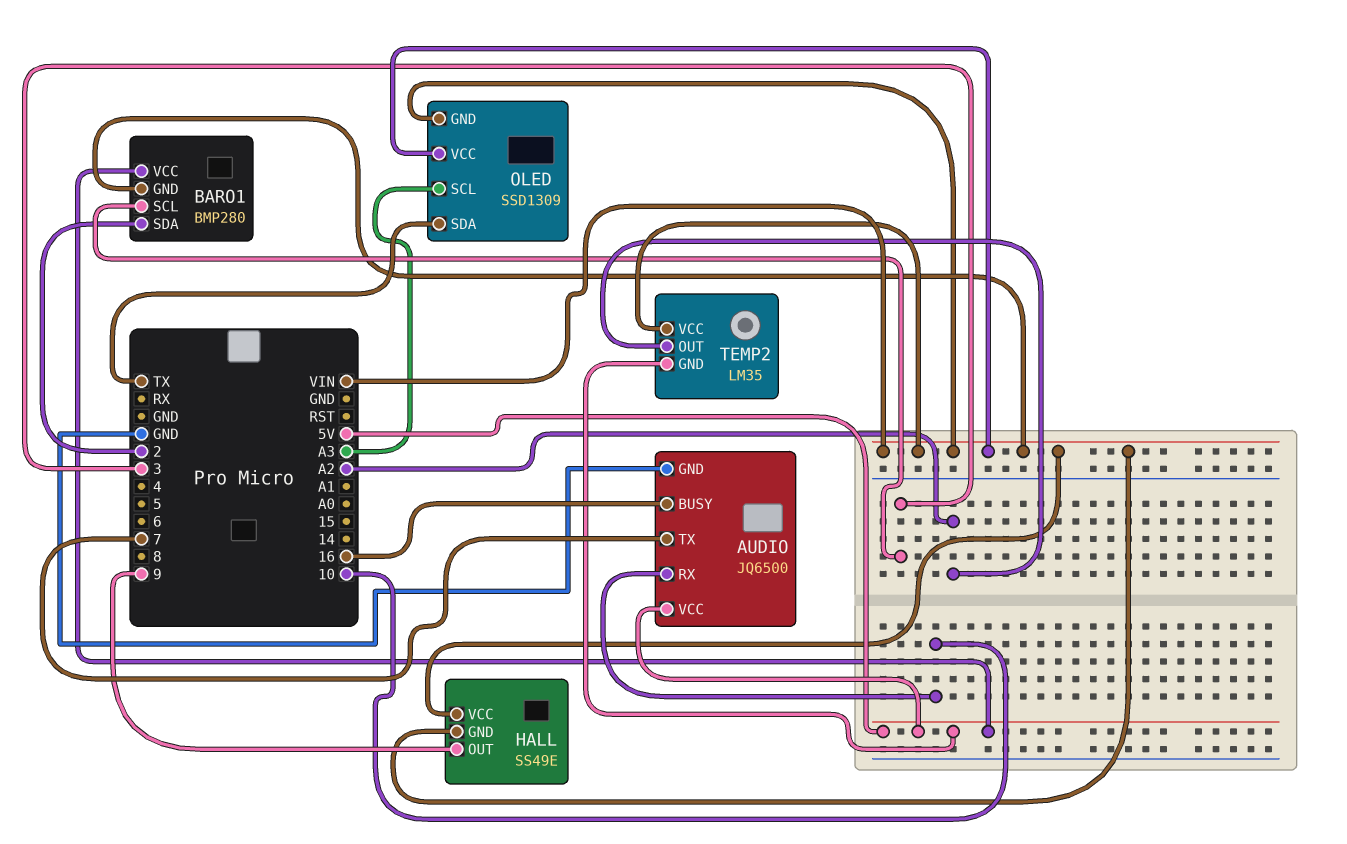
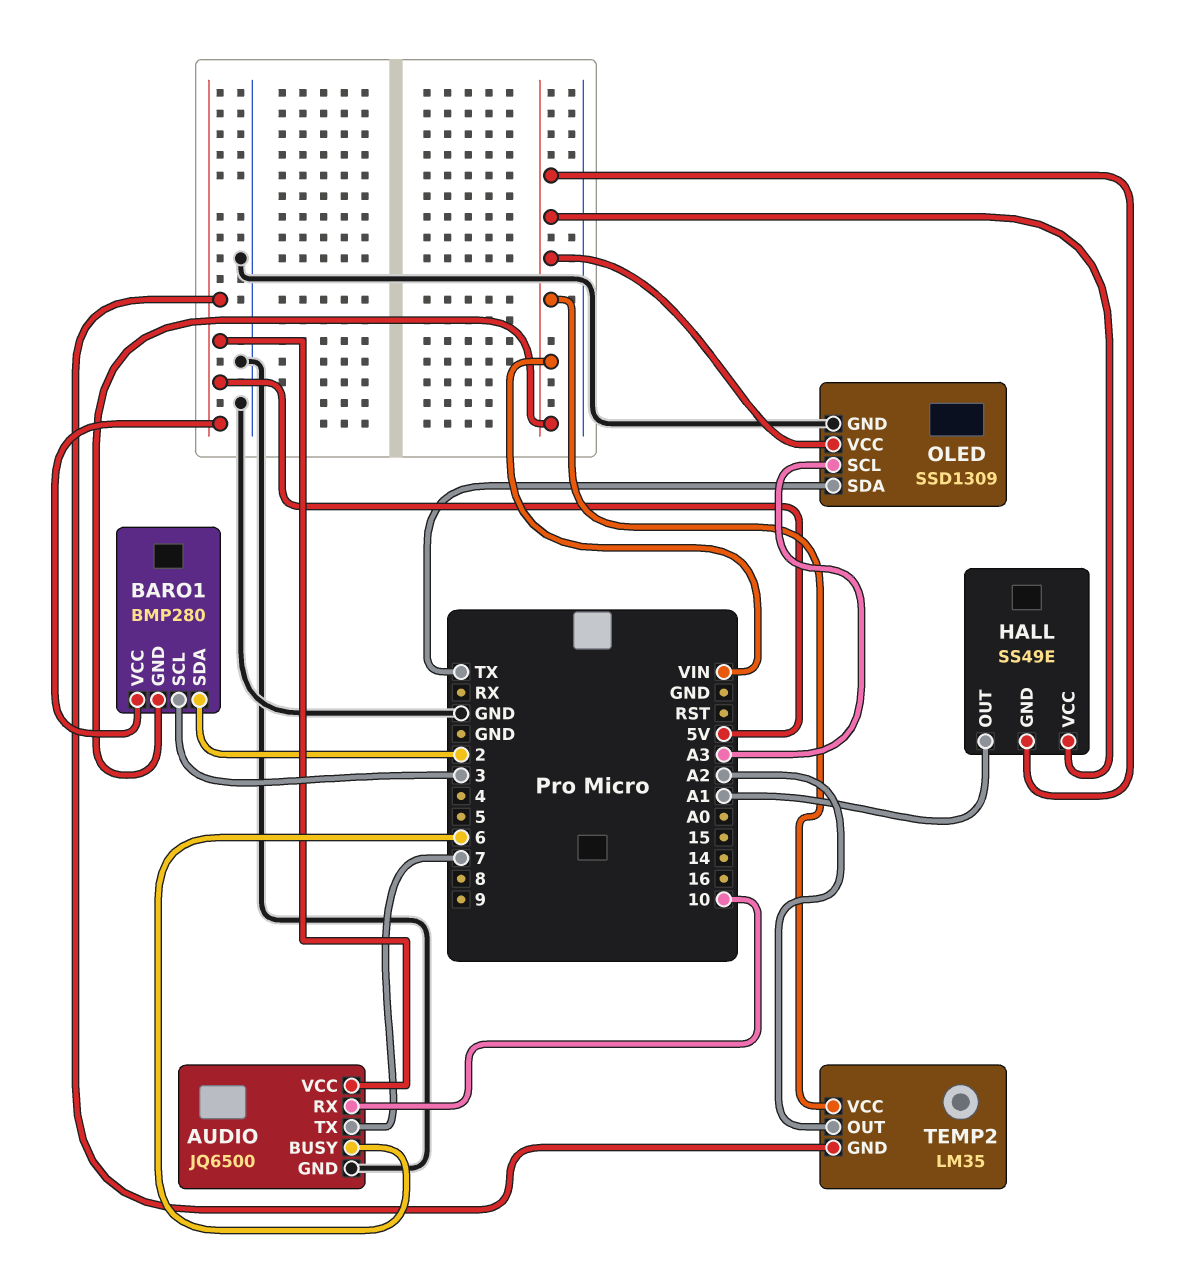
AUDIO pin BUSY: 16 -> 6
HALL pin OUT: 9 -> A1
OLED pin GND: VIN -> GND

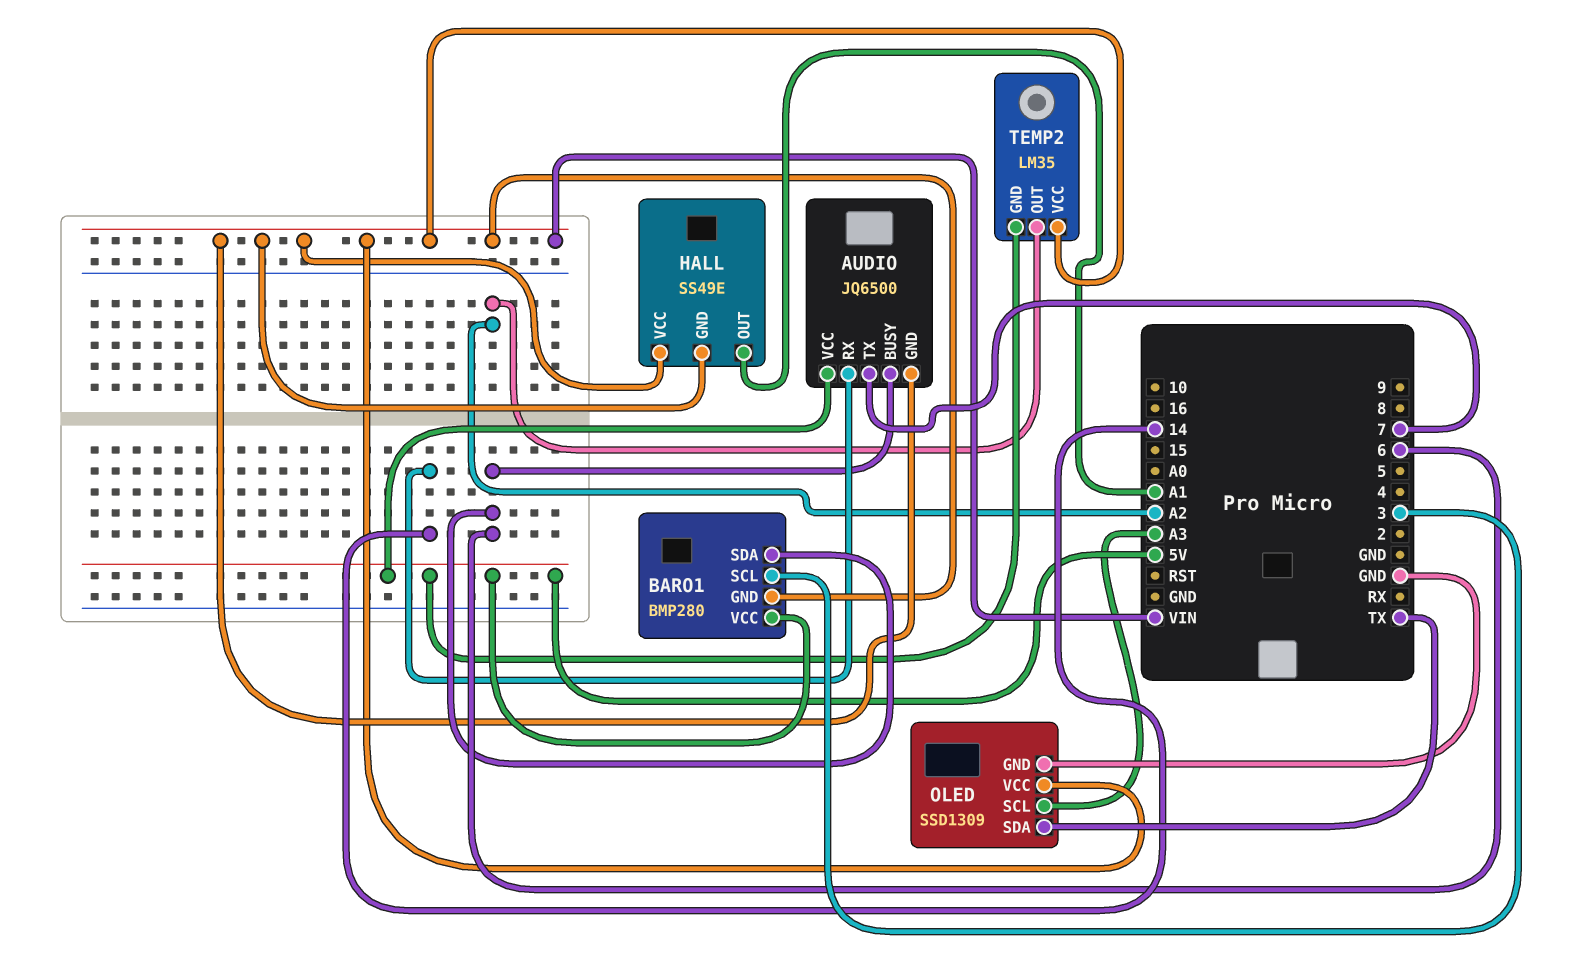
AUDIO pin GND: GND -> VIN
AUDIO pin RX: 10 -> 14
BARO1 pin SDA: 2 -> 6

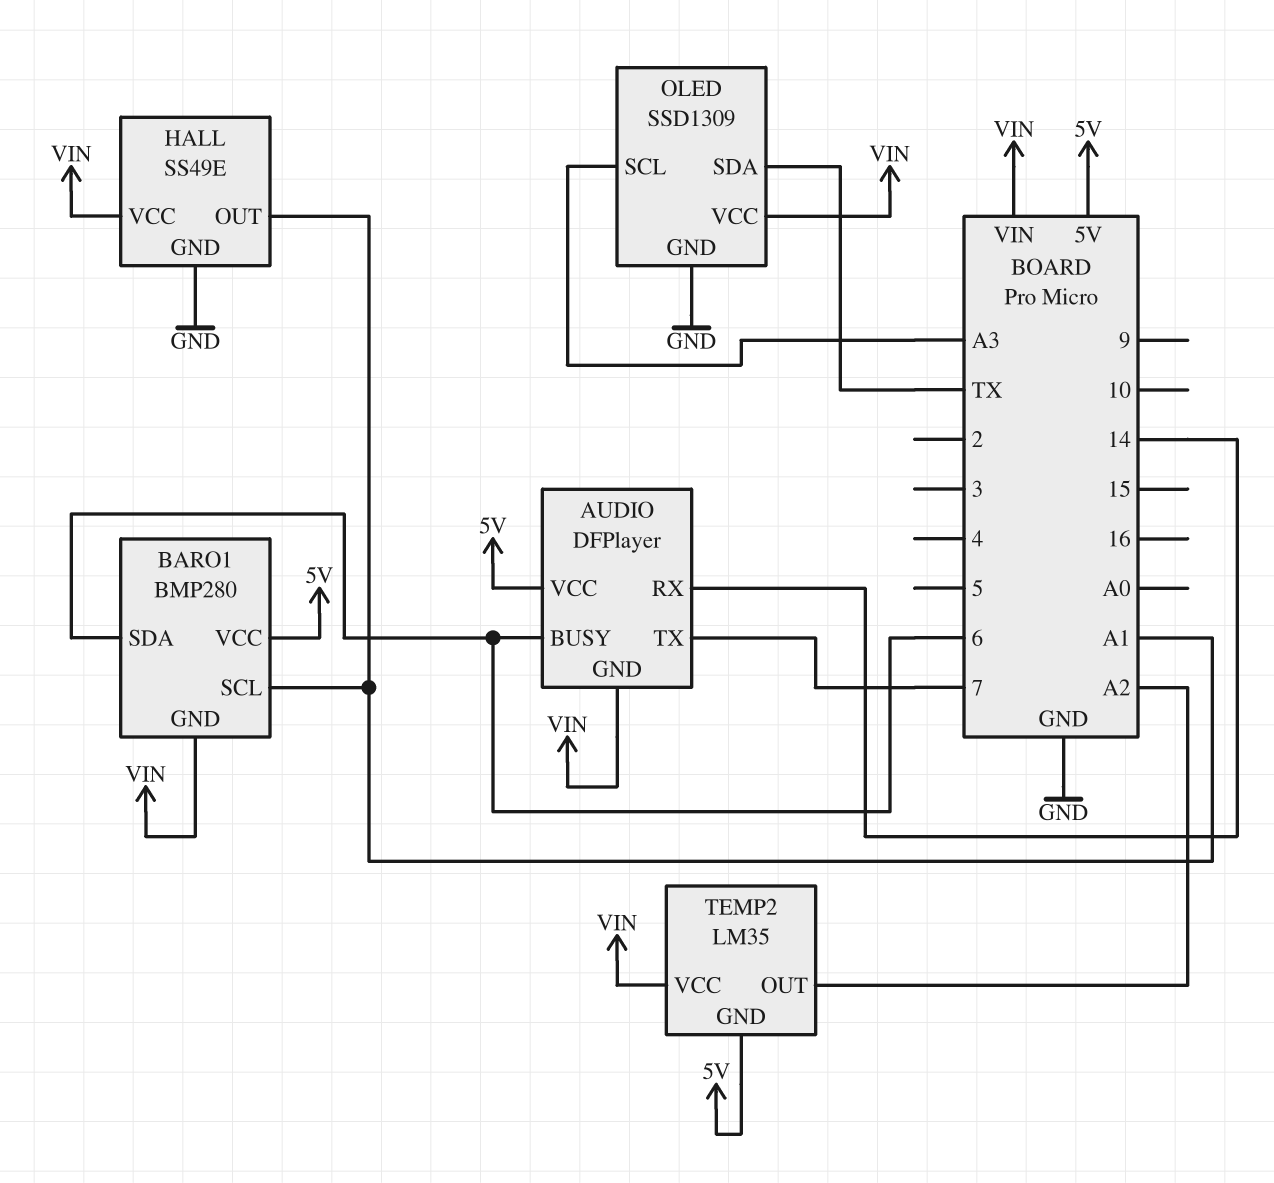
AUDIO: JQ6500 -> DFPlayer
BARO1 pin SCL: 3 -> A1
HALL pin GND: VIN -> GND

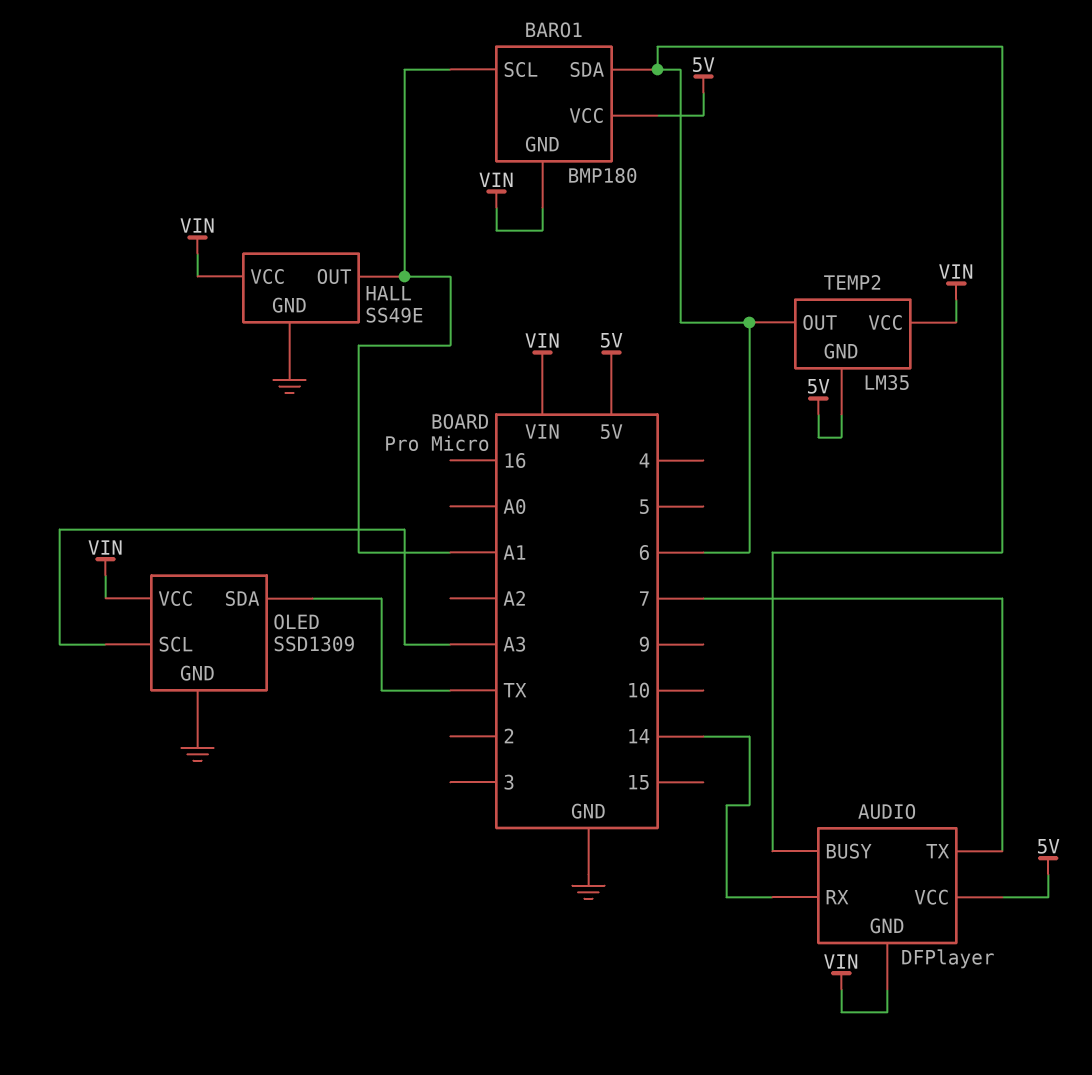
BARO1: BMP280 -> BMP180
TEMP2 pin OUT: A2 -> 6

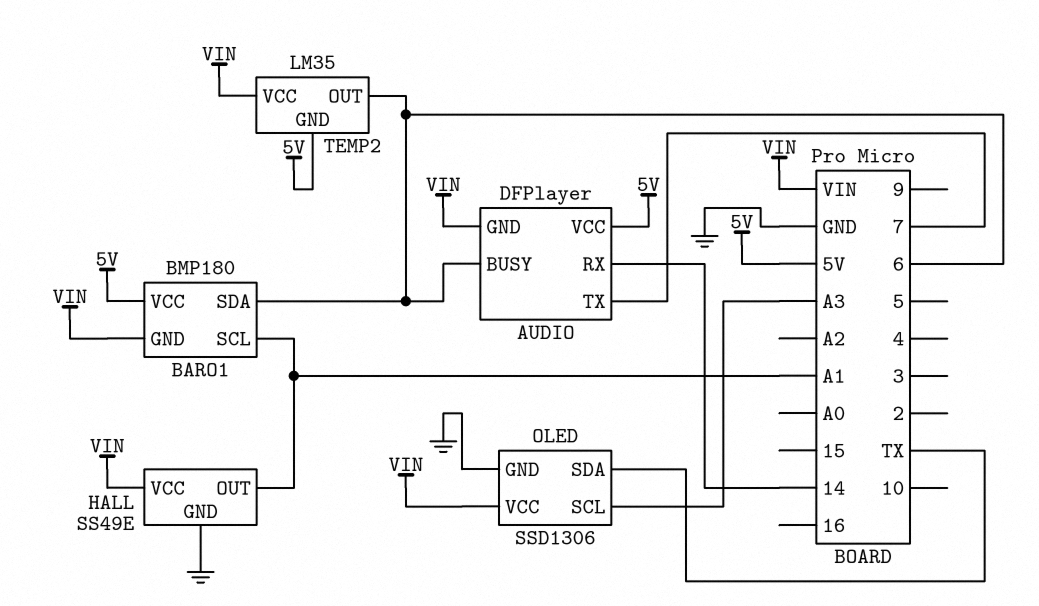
OLED: SSD1309 -> SSD1306

